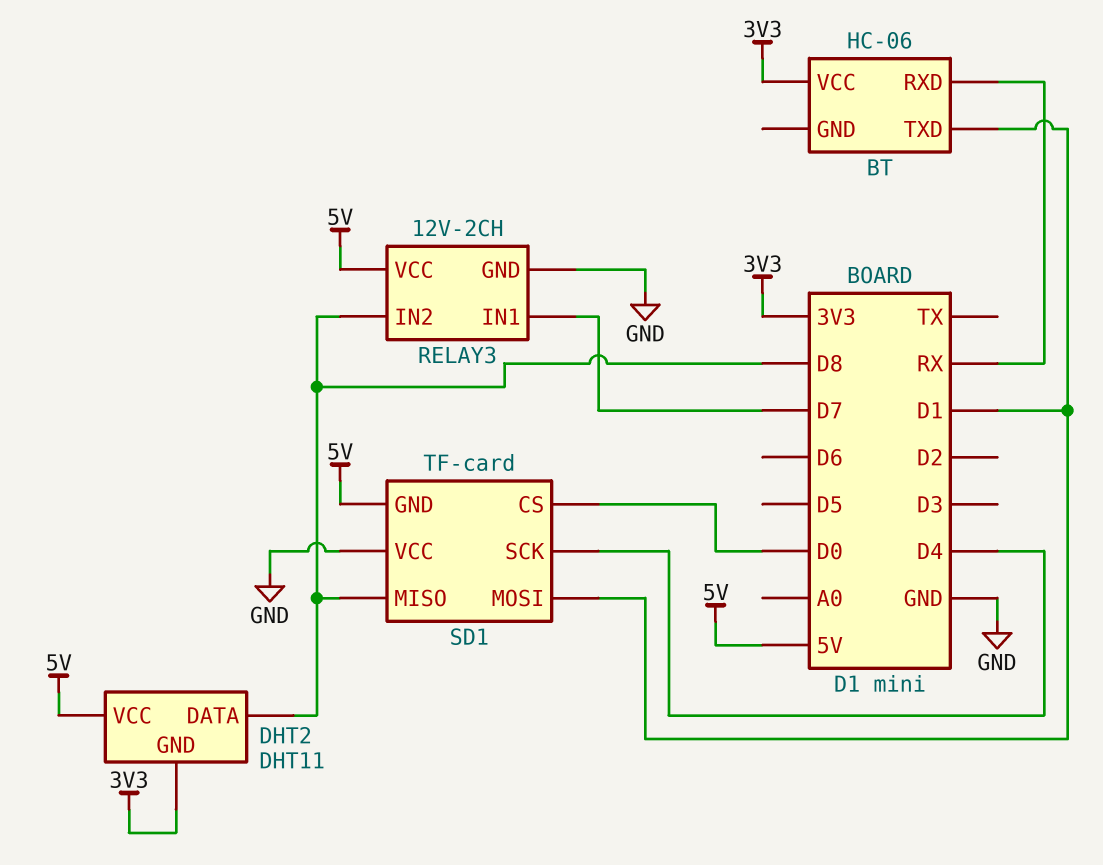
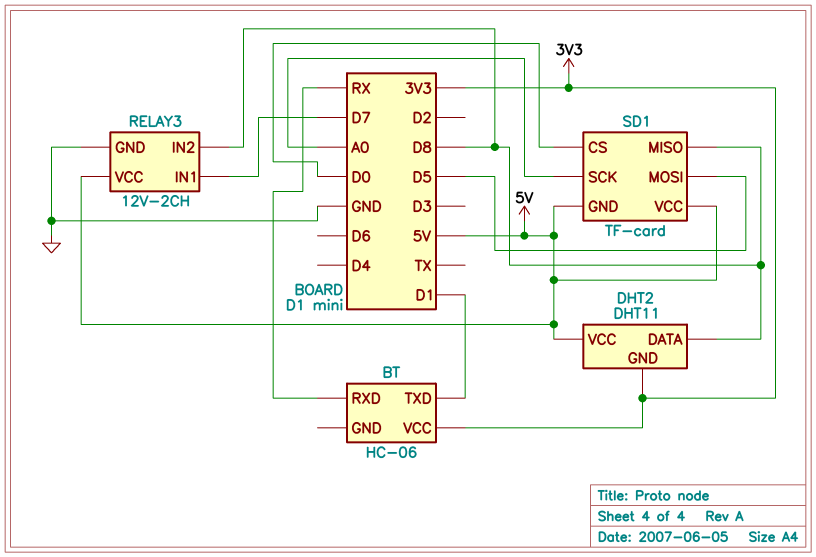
SD1 pin MOSI: D1 -> D5
SD1 pin SCK: D4 -> A0
SD1 pin VCC: GND -> 5V

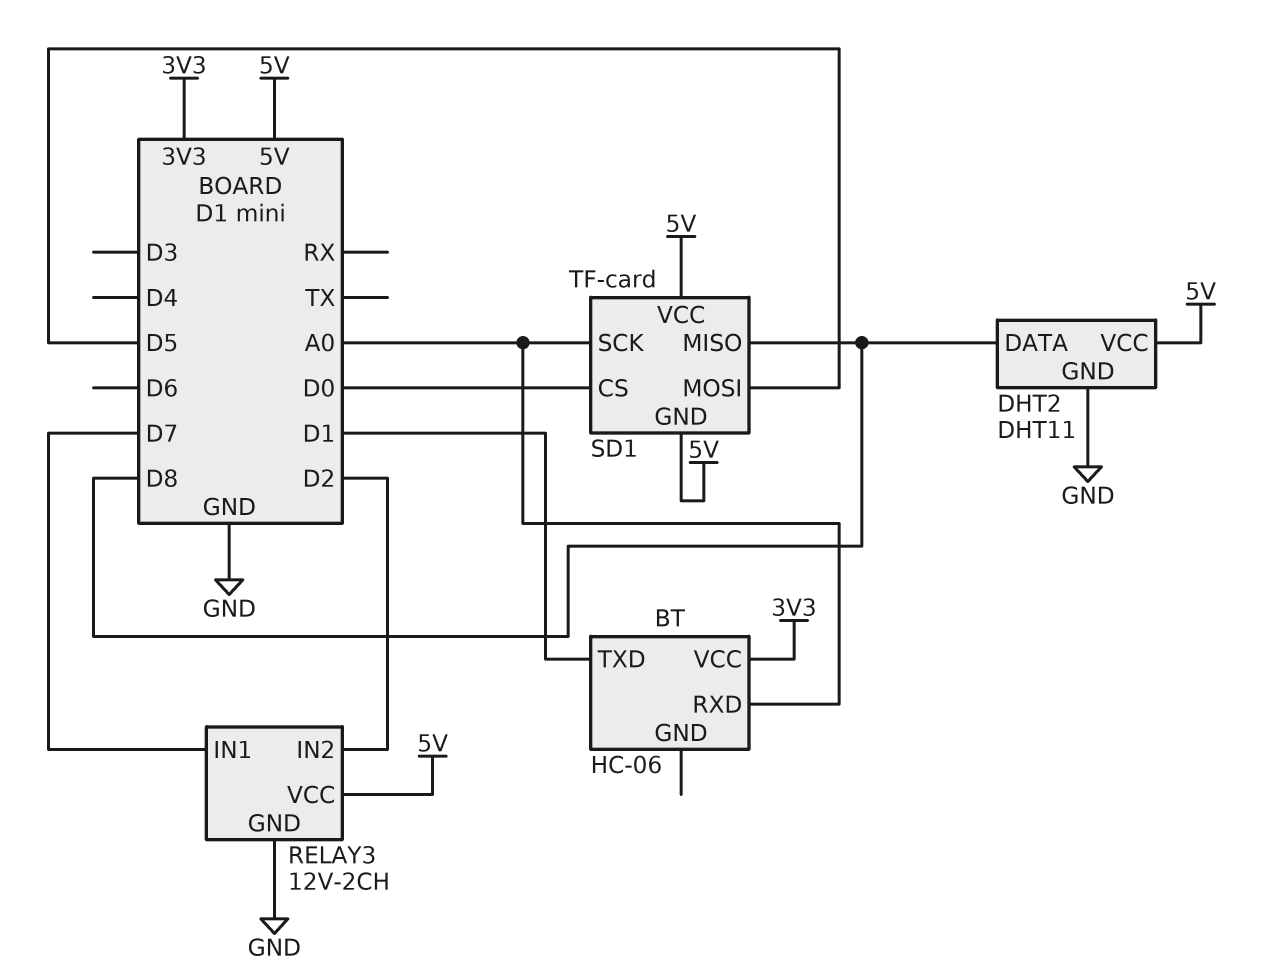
BT pin RXD: RX -> A0
DHT2 pin GND: 3V3 -> GND
RELAY3 pin IN2: D8 -> D2

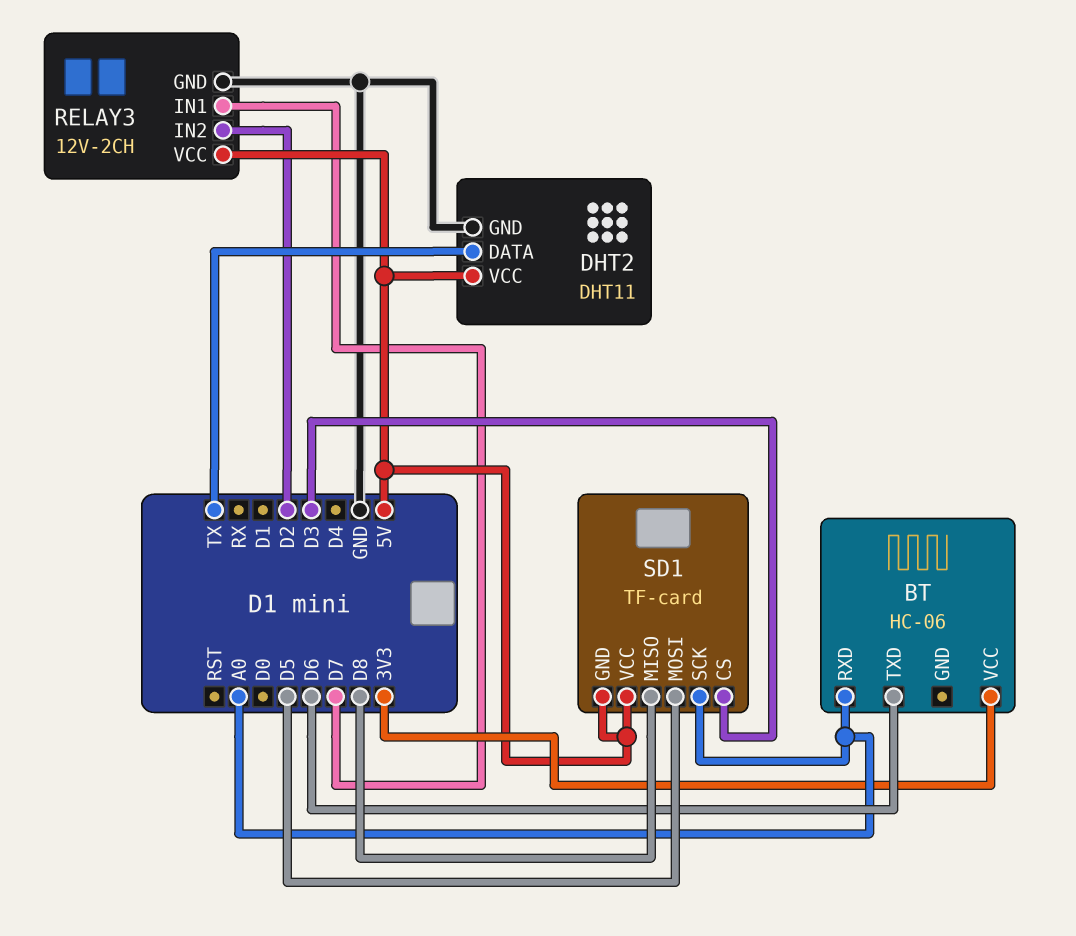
BT pin TXD: D1 -> D6
DHT2 pin DATA: D8 -> TX
SD1 pin CS: D0 -> D3

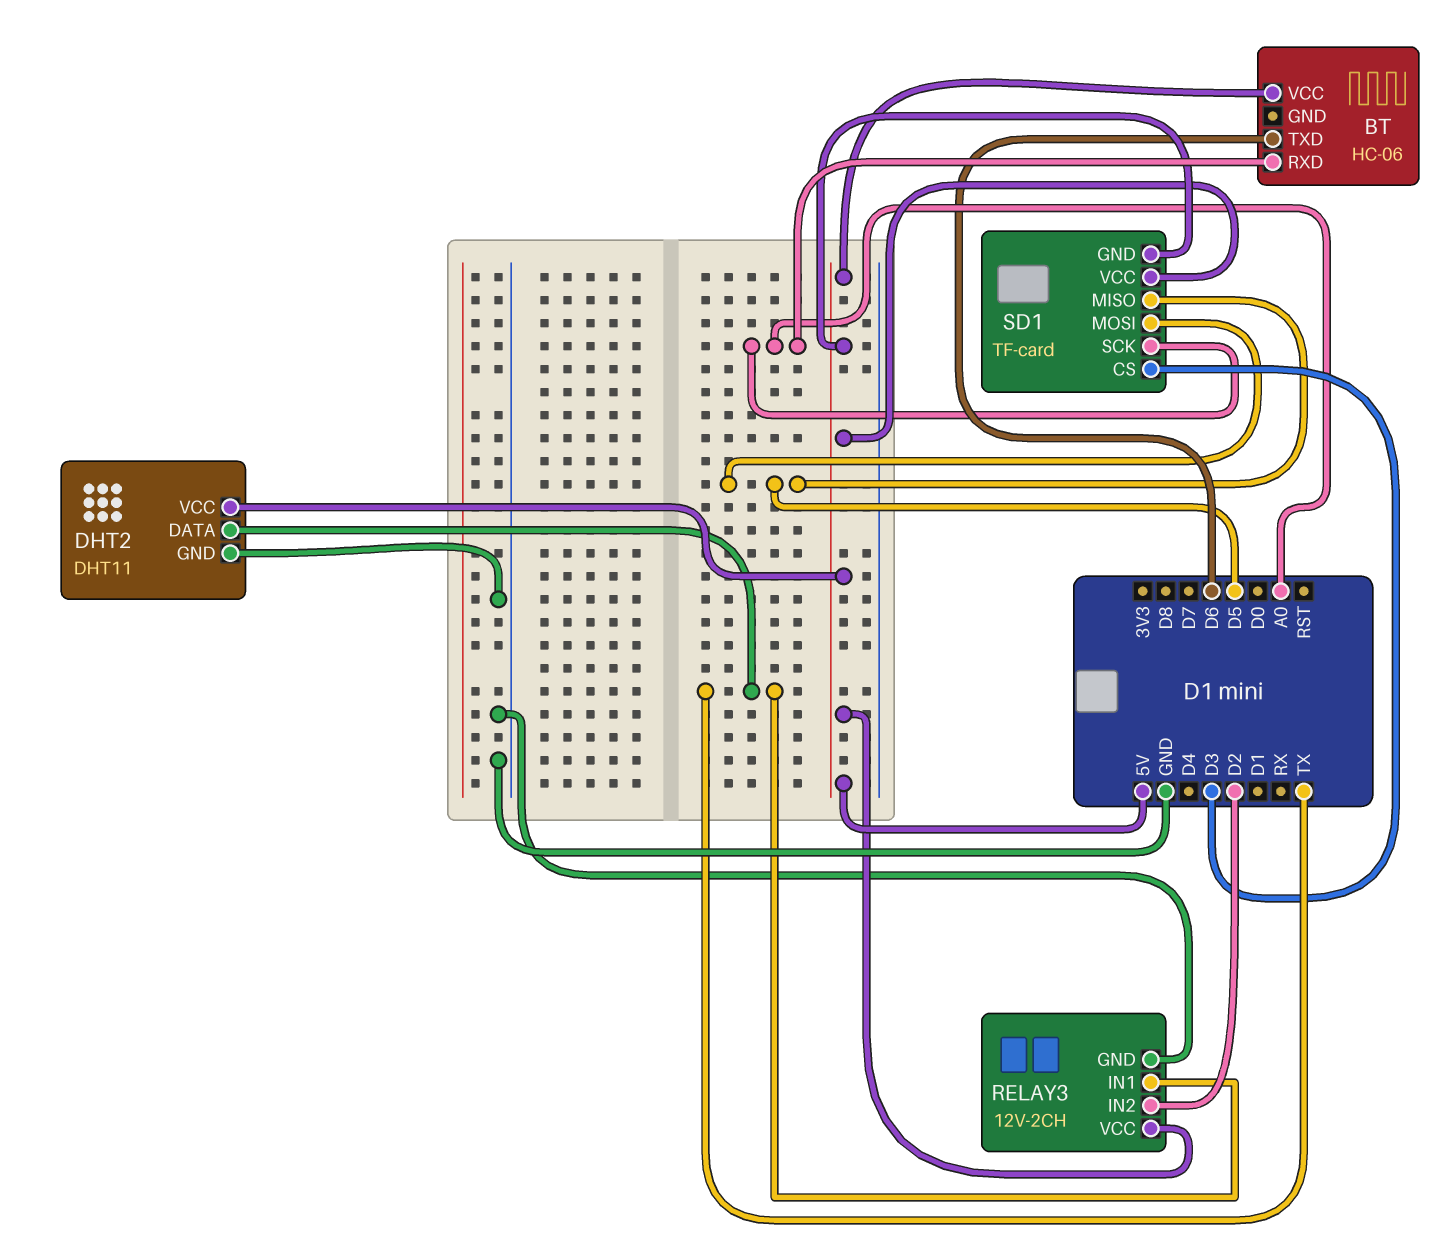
BT pin VCC: 3V3 -> 5V
RELAY3 pin IN1: D7 -> TX
SD1 pin MISO: D8 -> D5

